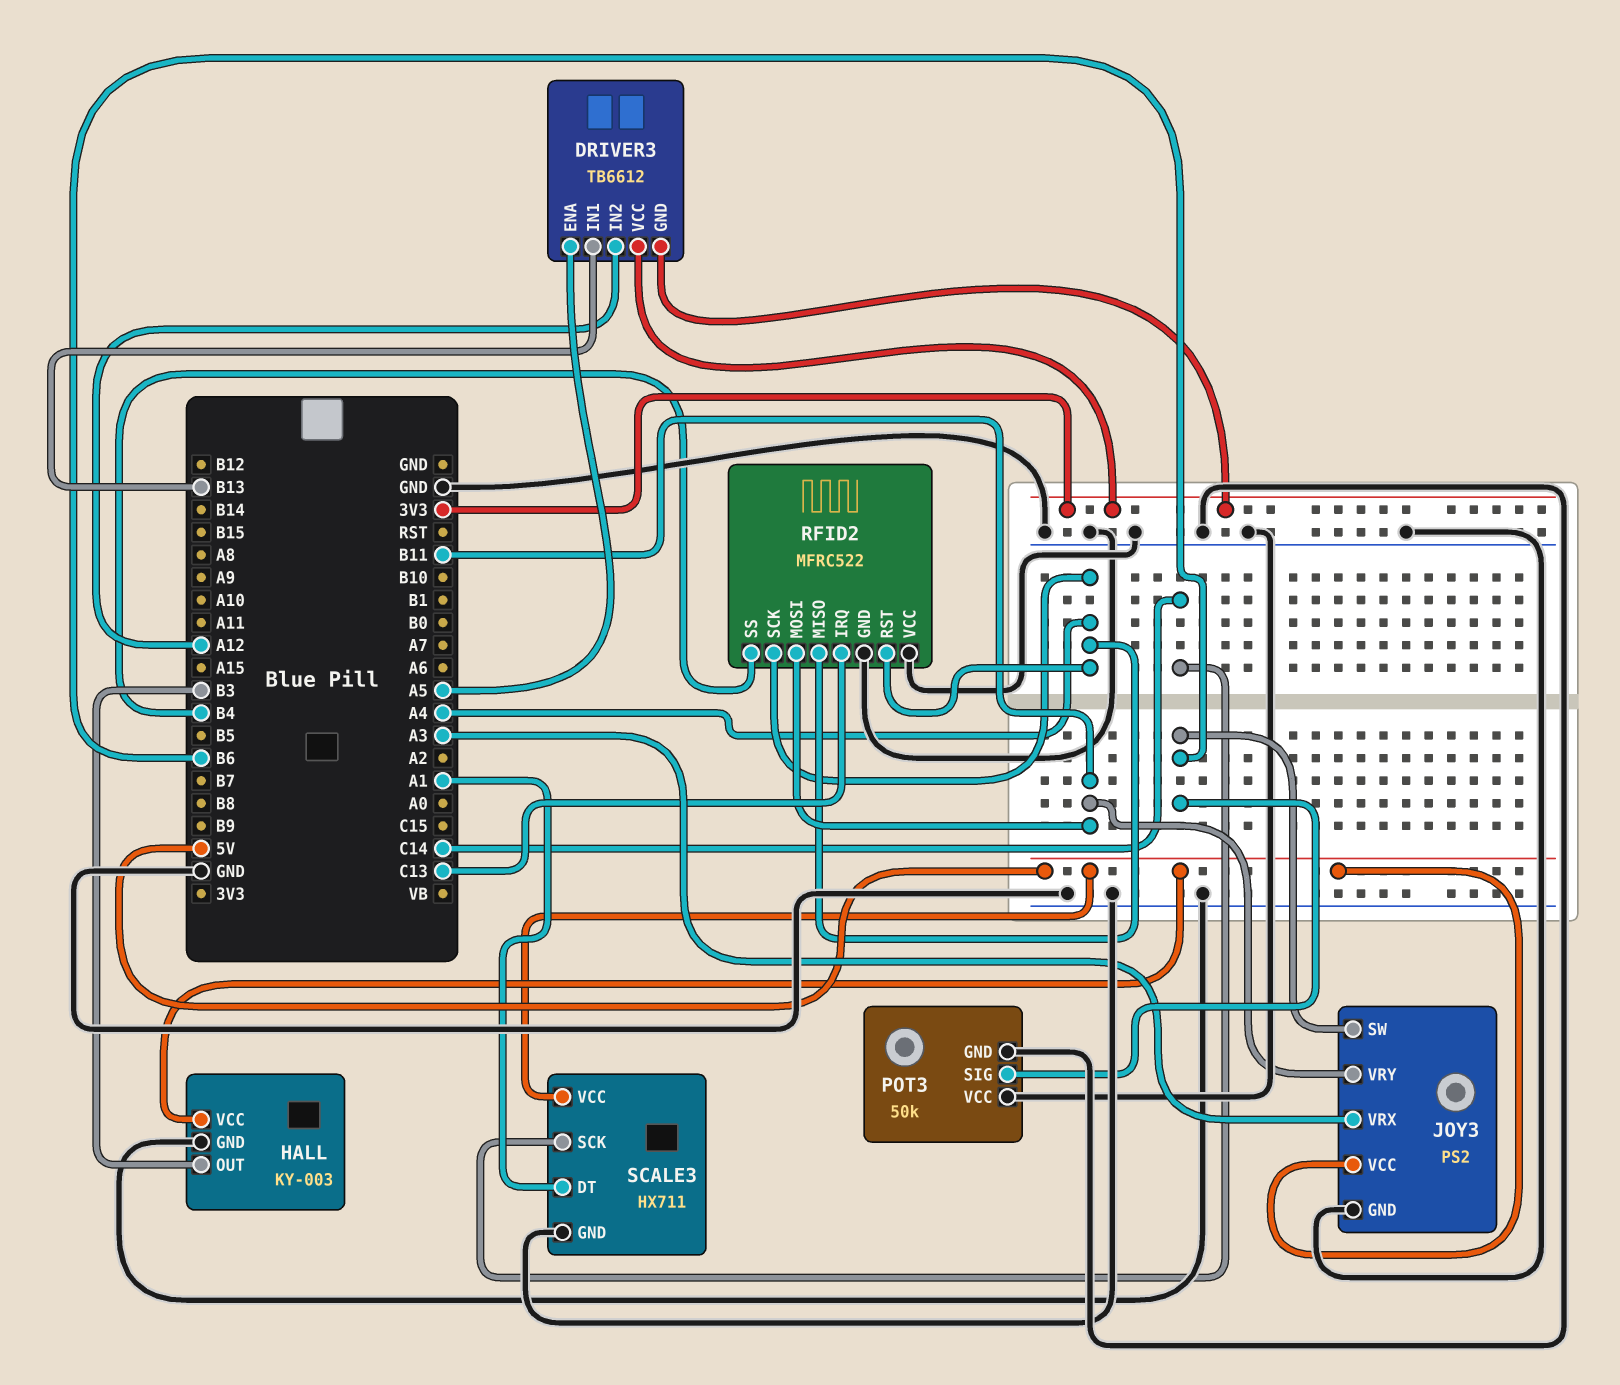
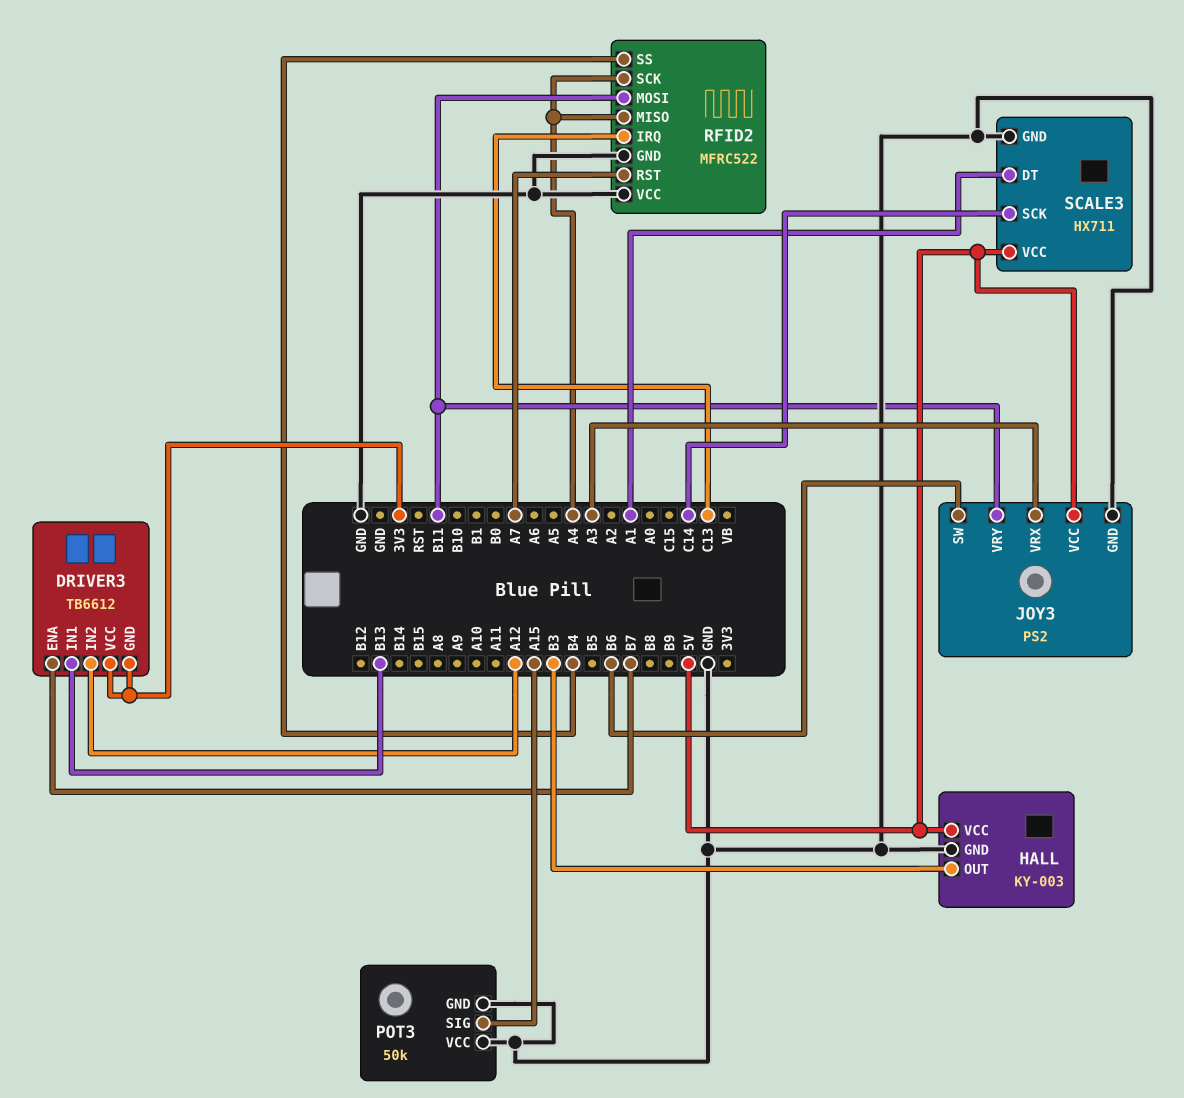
DRIVER3 pin ENA: A5 -> B7
POT3 pin SIG: B6 -> A15
RFID2 pin RST: A4 -> A7

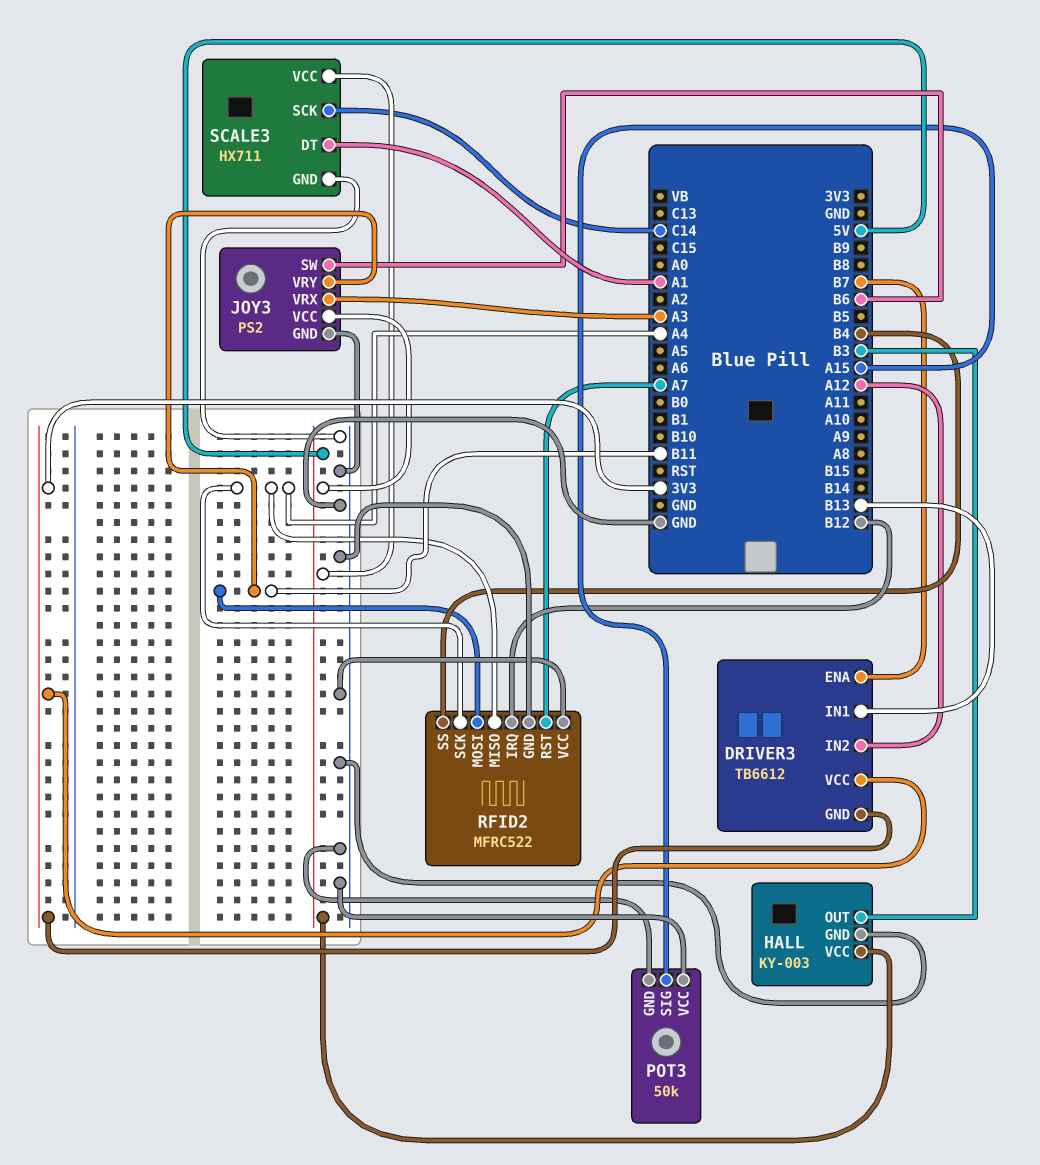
RFID2 pin IRQ: C13 -> B12

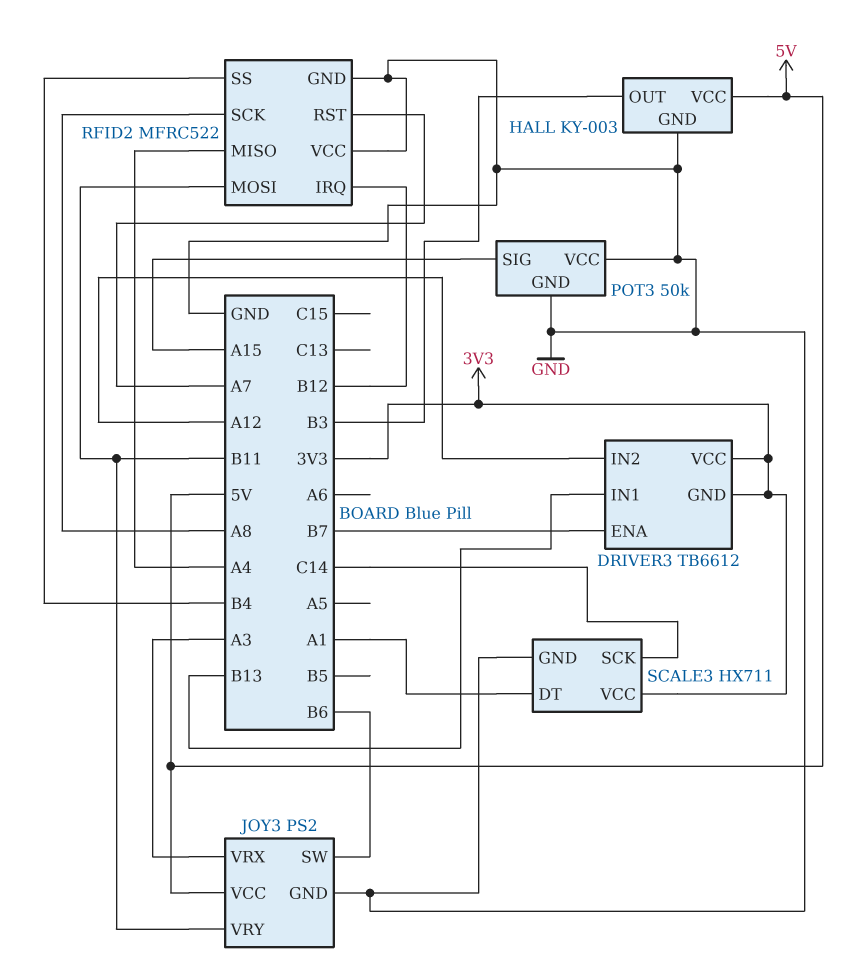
RFID2 pin SCK: A4 -> A8
SCALE3 pin VCC: 5V -> 3V3

